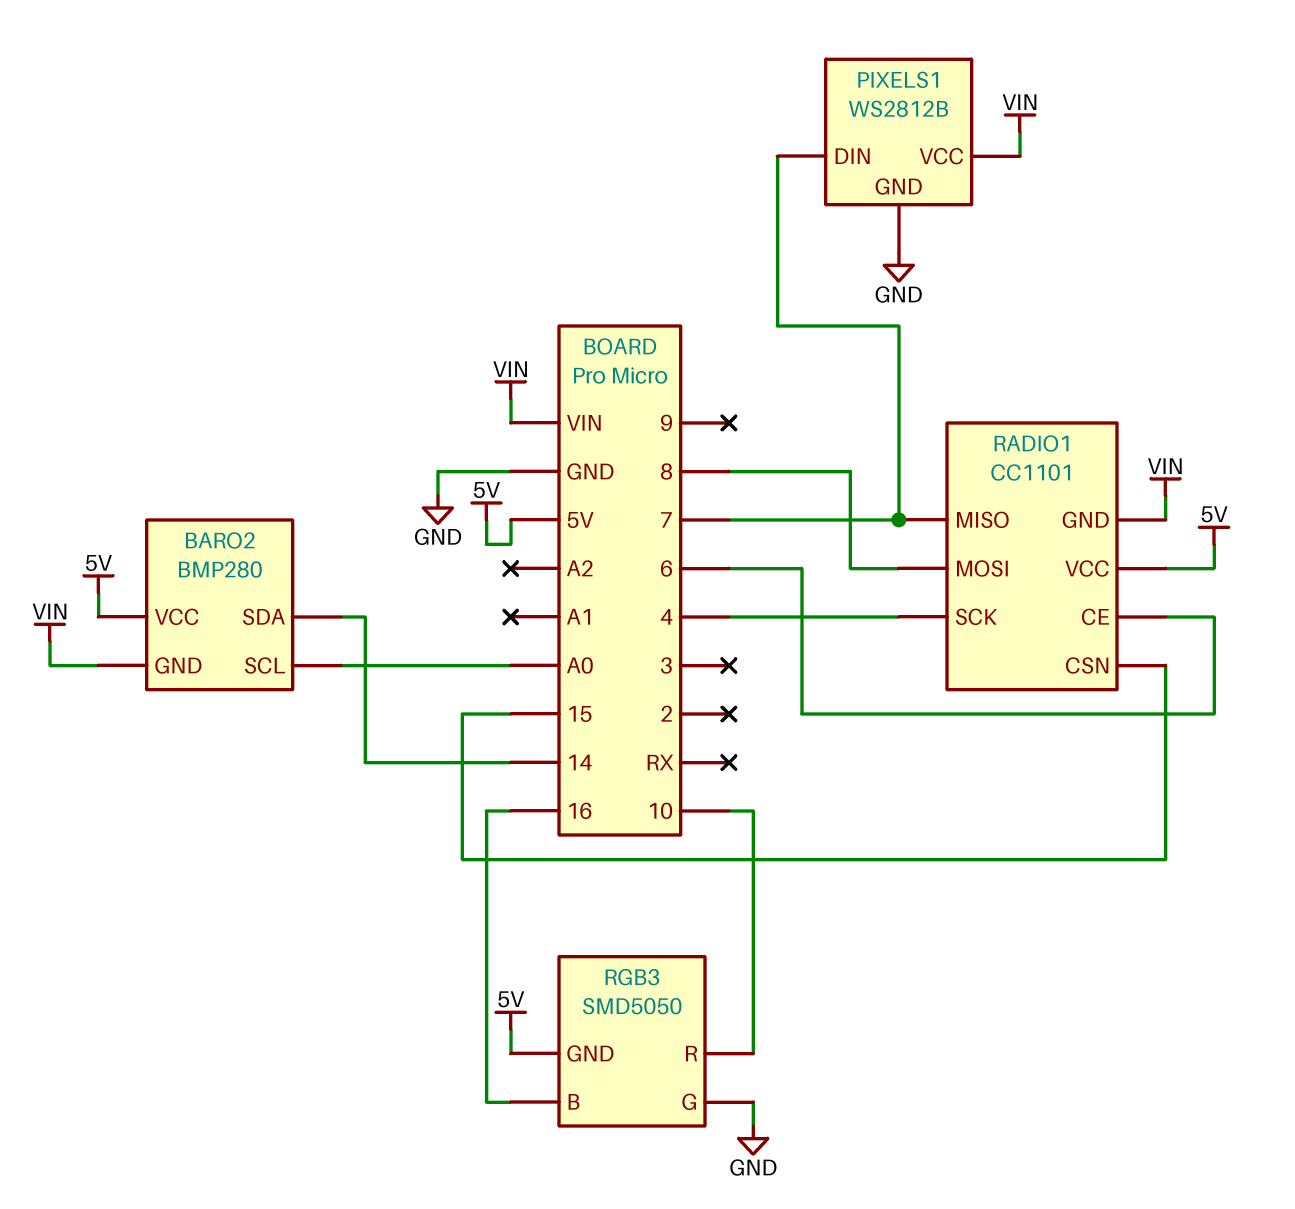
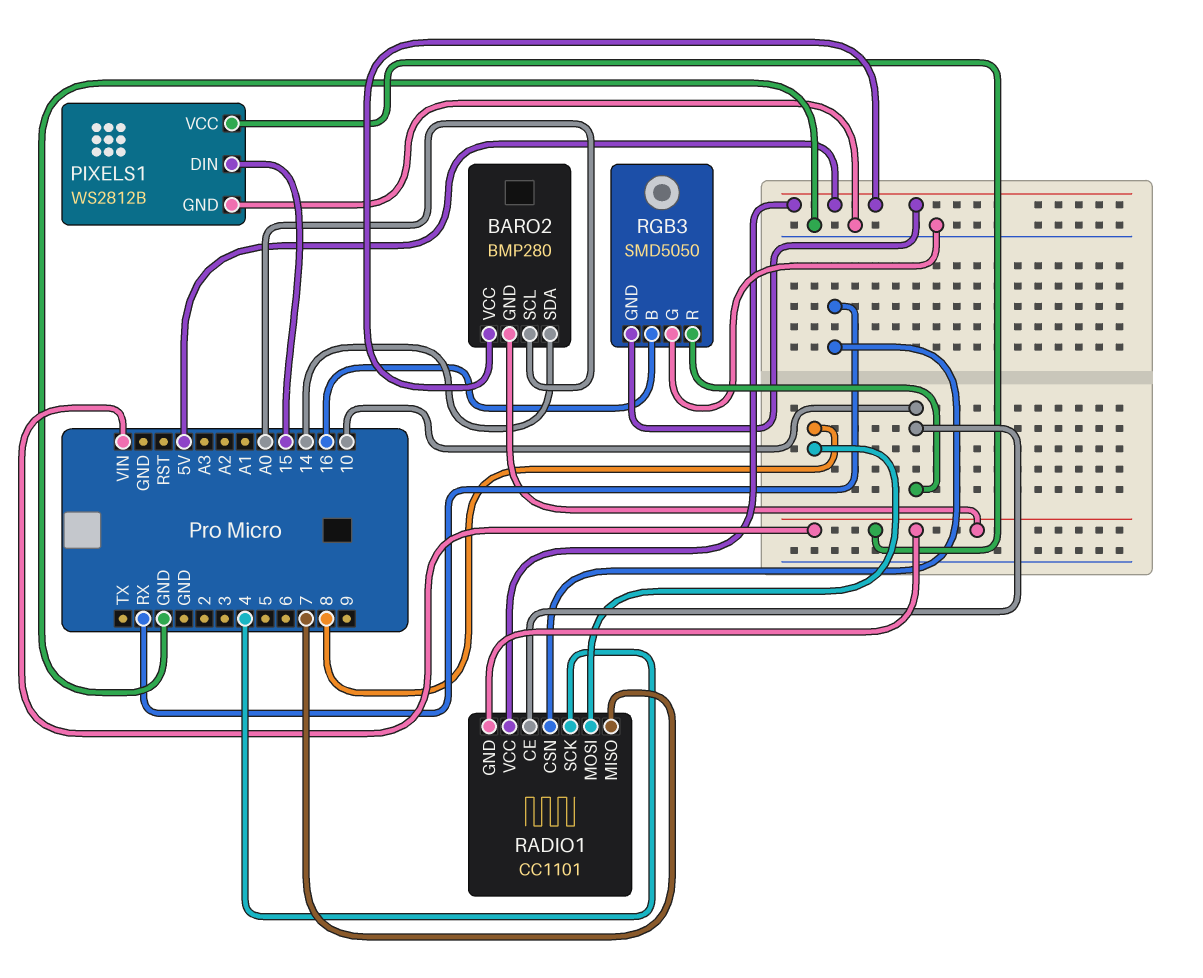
PIXELS1 pin DIN: 7 -> 15
RADIO1 pin CE: 6 -> 10
RADIO1 pin CSN: 15 -> RX

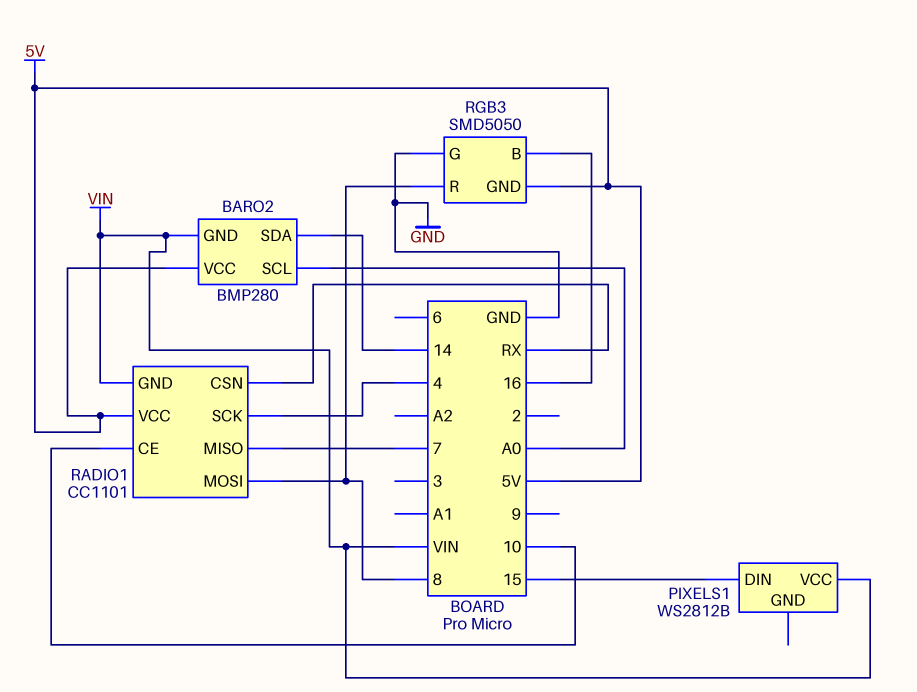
PIXELS1 pin GND: GND -> none
RGB3 pin R: 10 -> 8

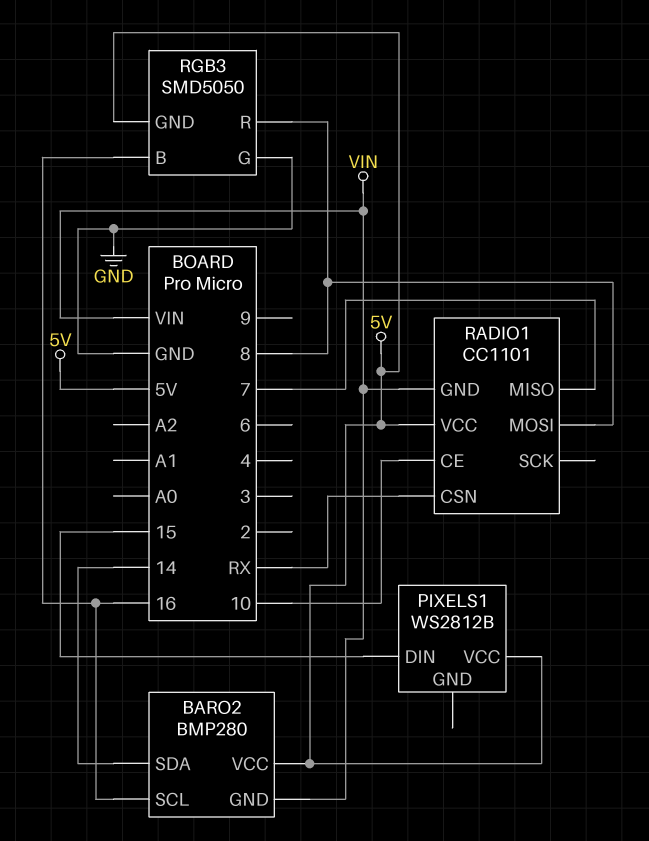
BARO2 pin SCL: A0 -> 16
PIXELS1 pin VCC: VIN -> 5V
RADIO1 pin SCK: 4 -> none

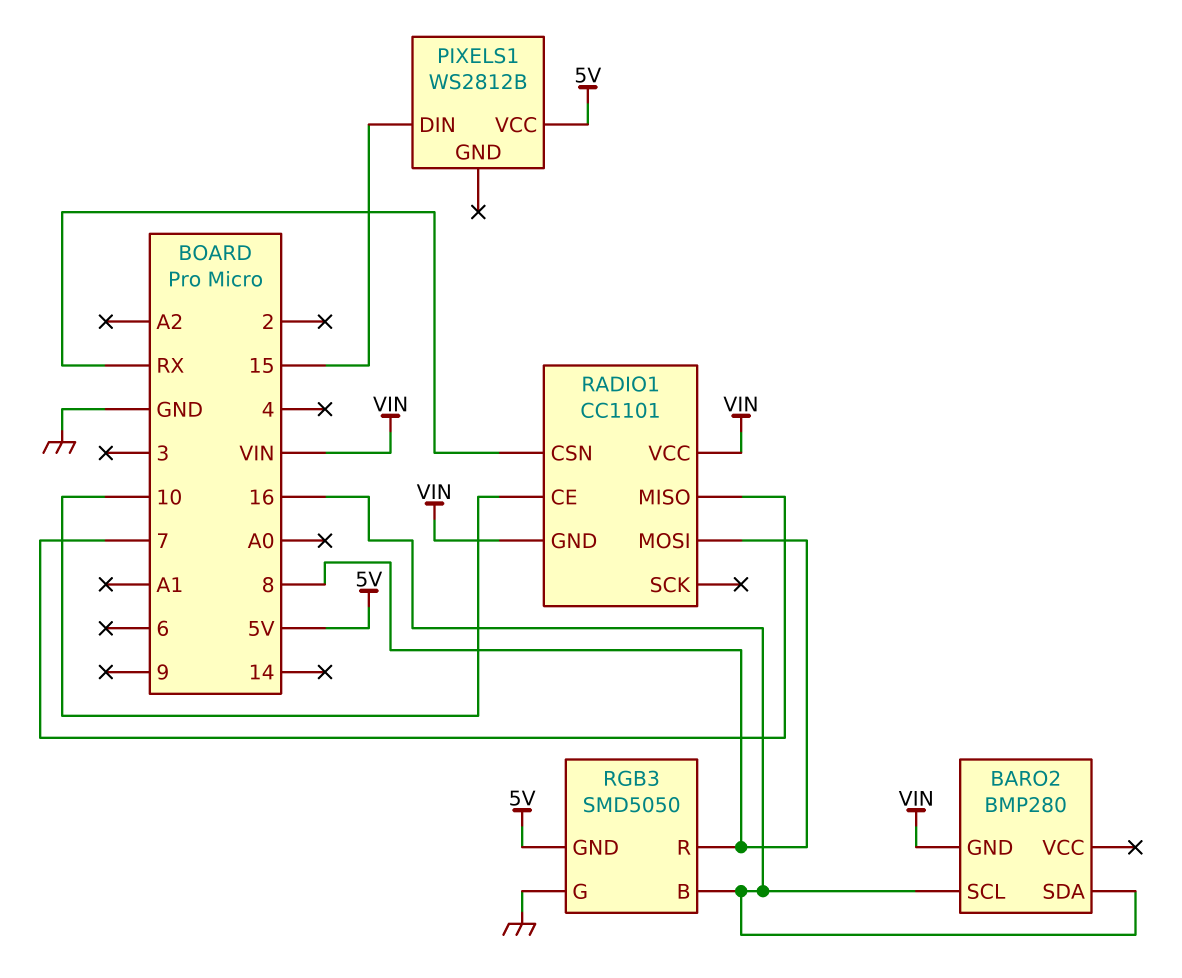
BARO2 pin SDA: 14 -> 16
BARO2 pin VCC: 5V -> none
RADIO1 pin VCC: 5V -> VIN

